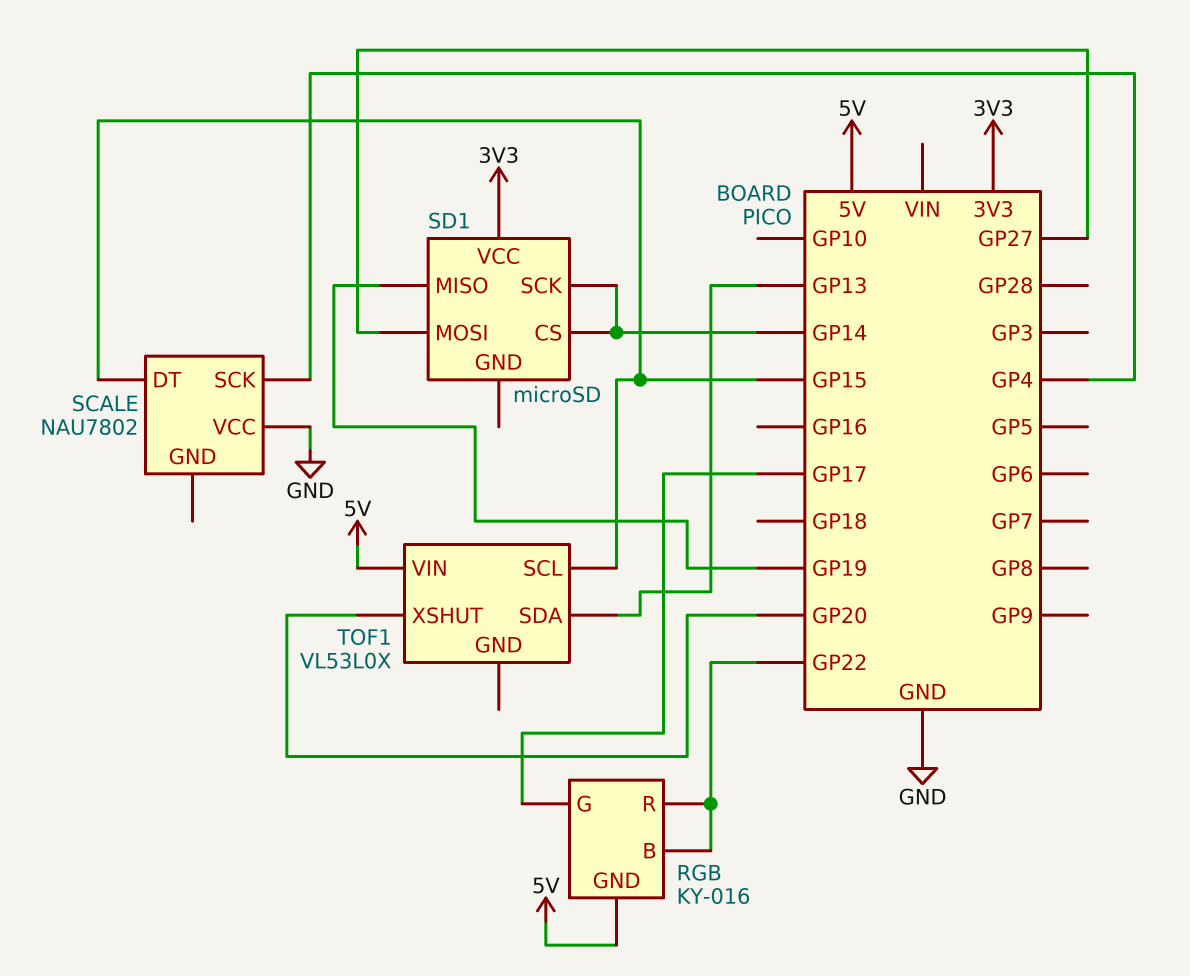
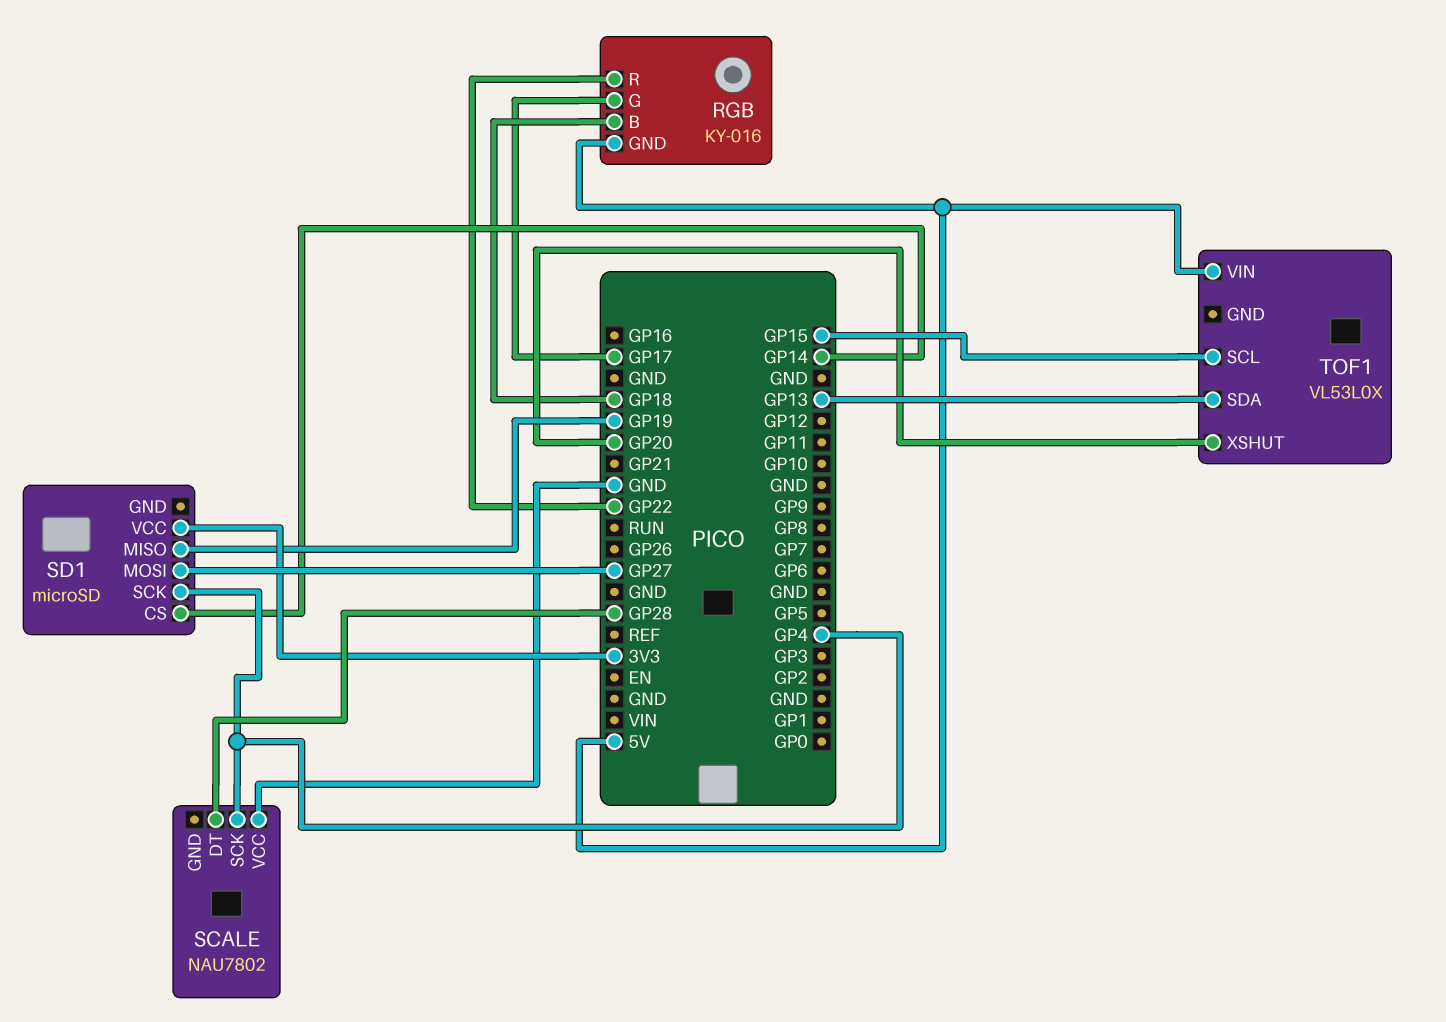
RGB pin B: GP22 -> GP18
SCALE pin DT: GP15 -> GP28
SD1 pin SCK: GP14 -> GP4

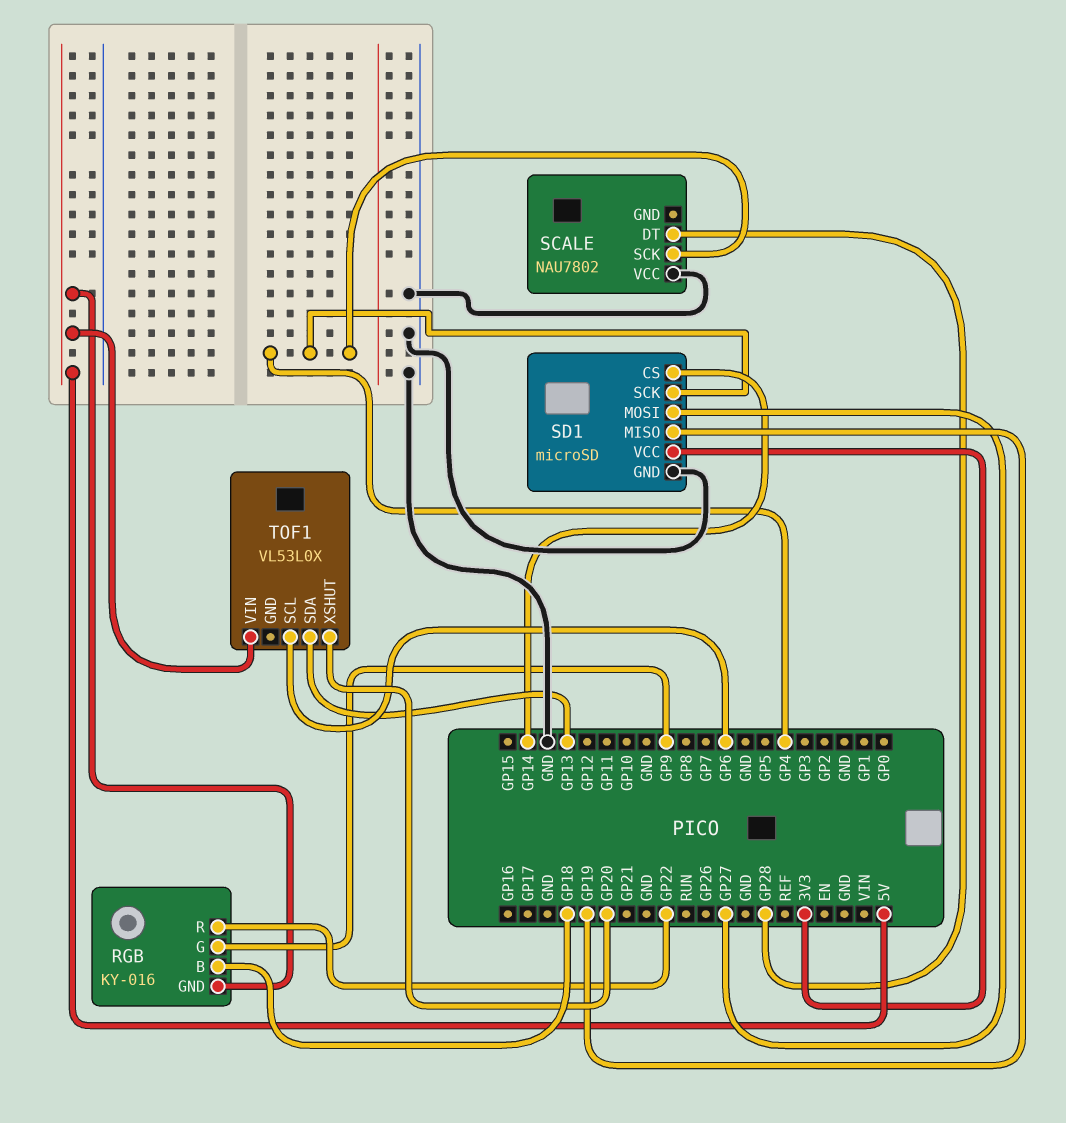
RGB pin G: GP17 -> GP9
SD1 pin GND: none -> GND
TOF1 pin SCL: GP15 -> GP6

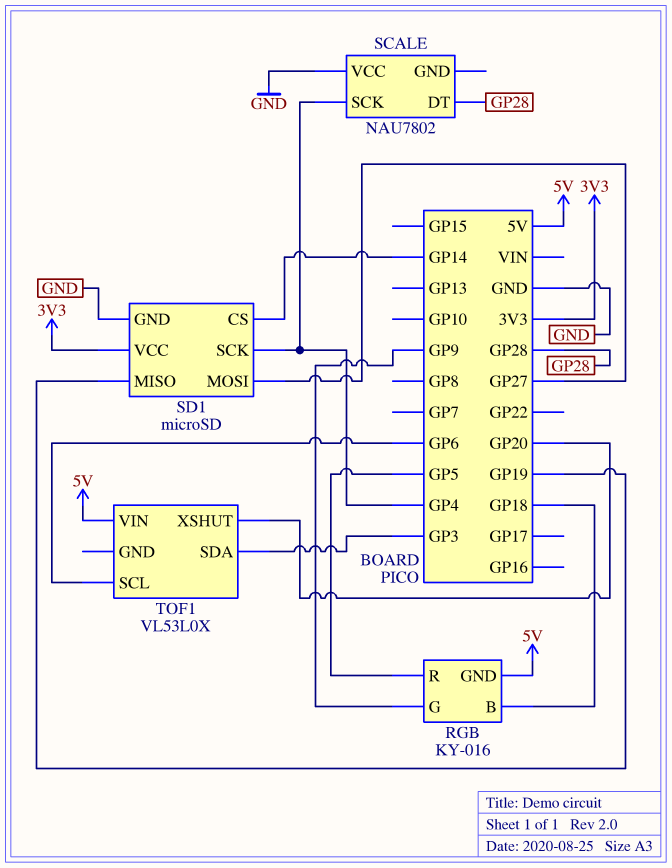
RGB pin R: GP22 -> GP5
TOF1 pin SDA: GP13 -> GP3

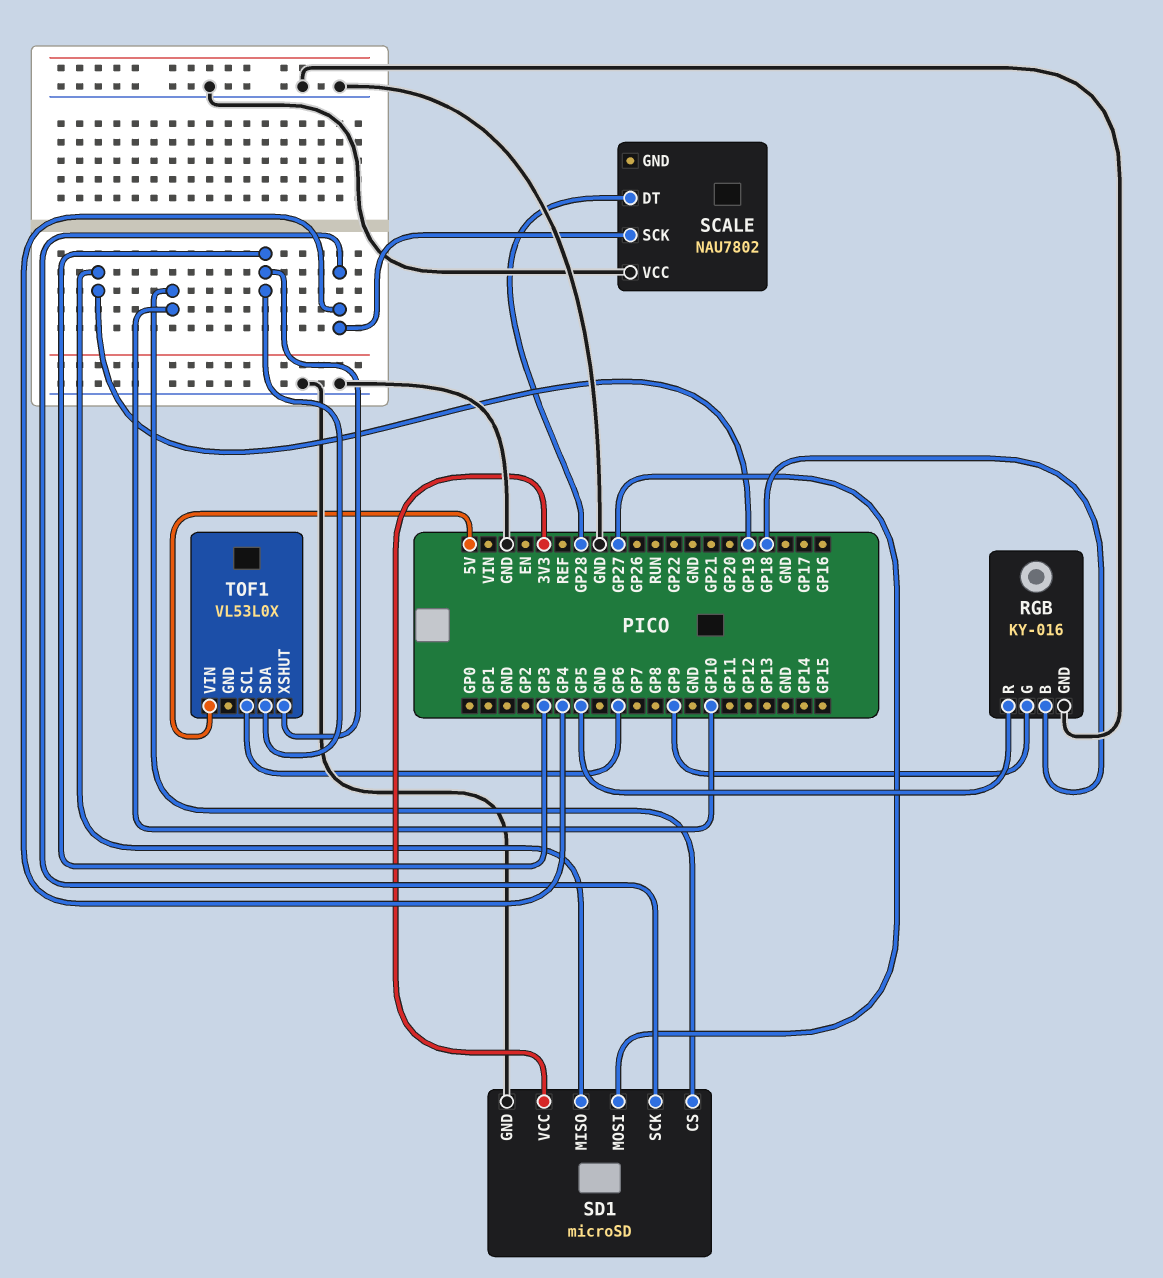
RGB pin GND: 5V -> GND
SD1 pin CS: GP14 -> GP10
TOF1 pin XSHUT: GP20 -> GP3

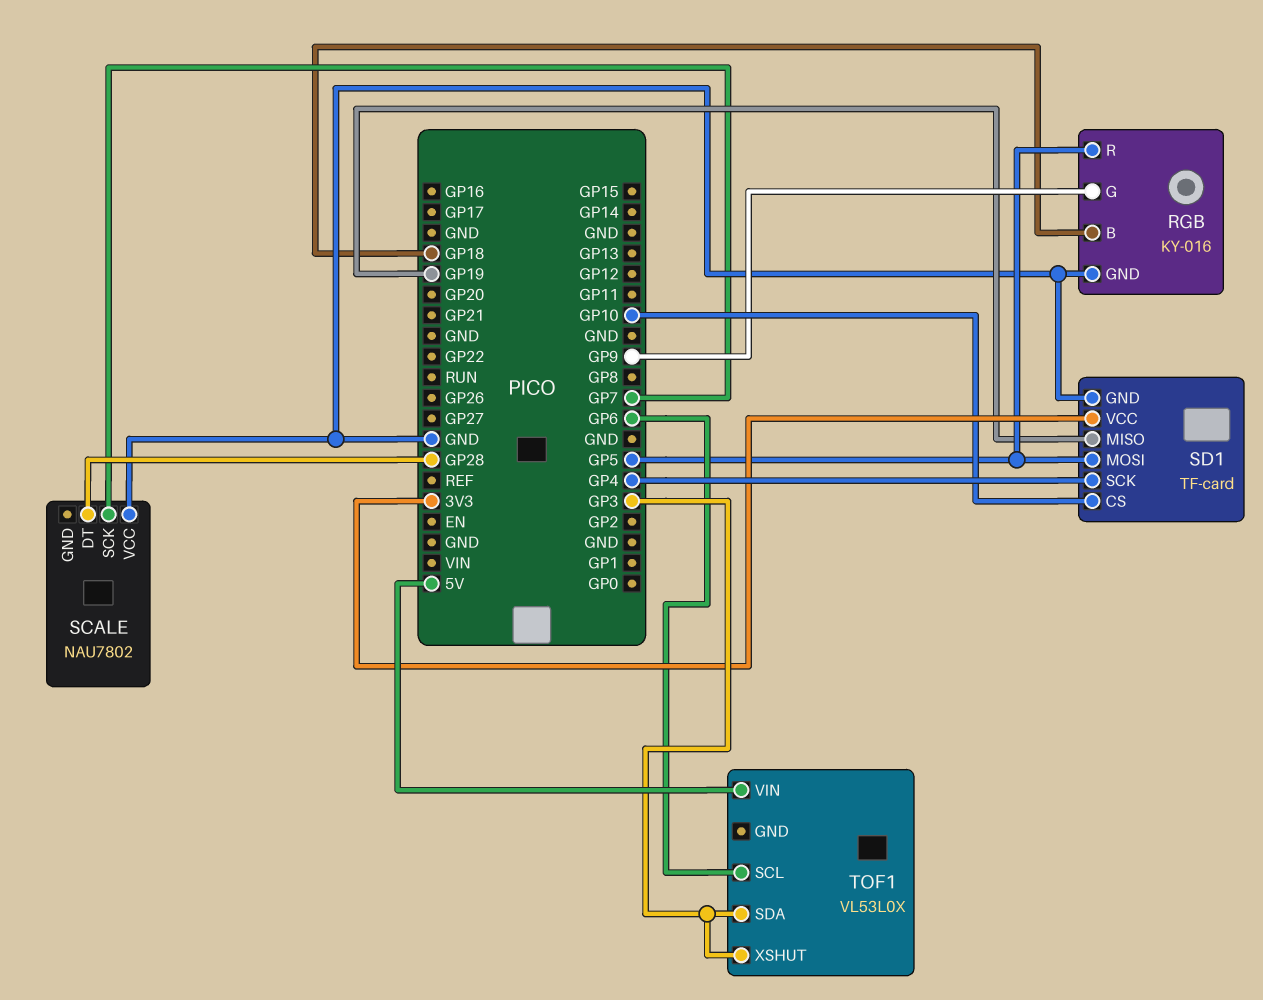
SCALE pin SCK: GP4 -> GP7
SD1: microSD -> TF-card
SD1 pin MOSI: GP27 -> GP5

